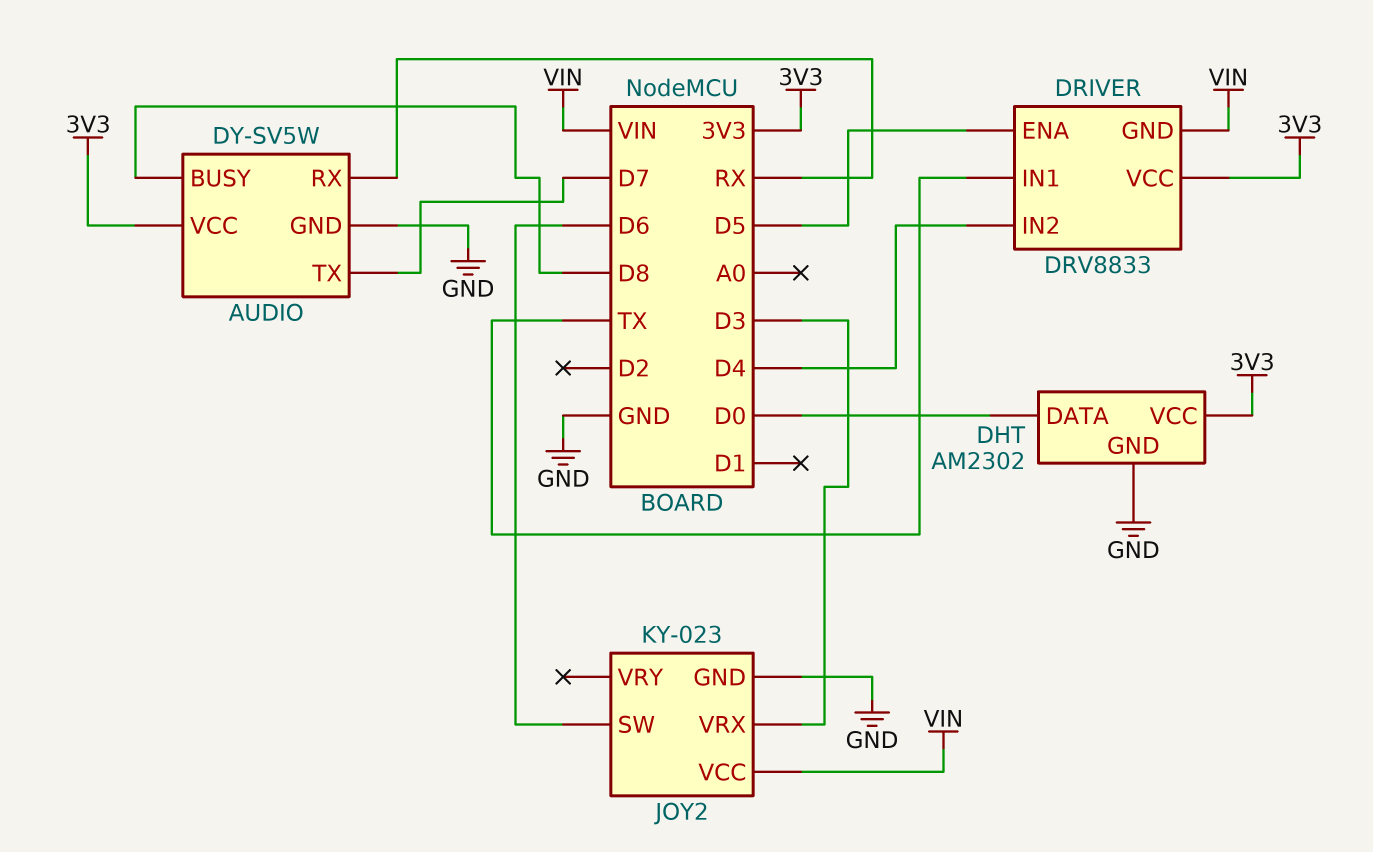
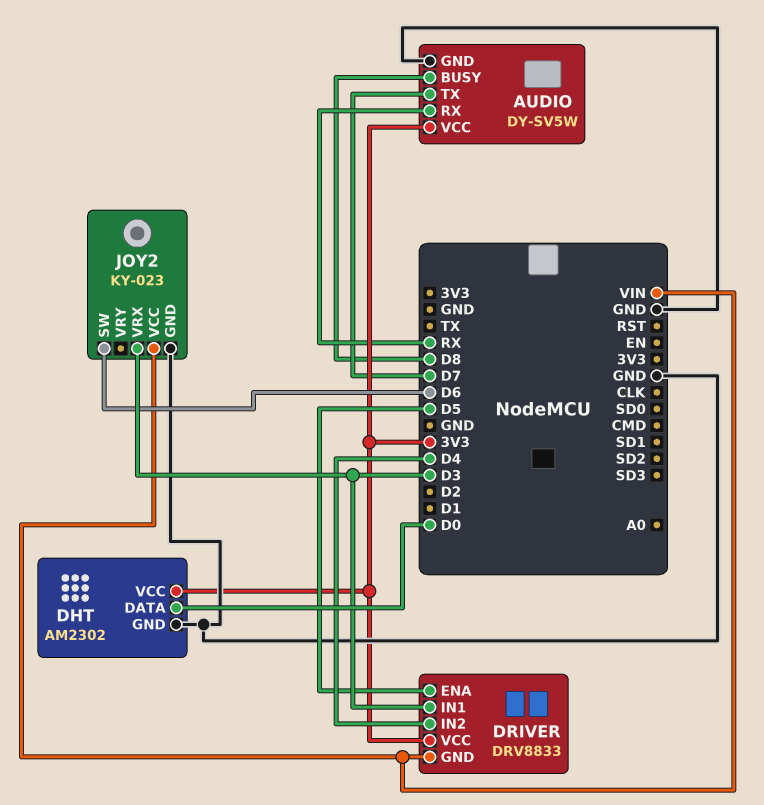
DRIVER pin IN1: TX -> D3

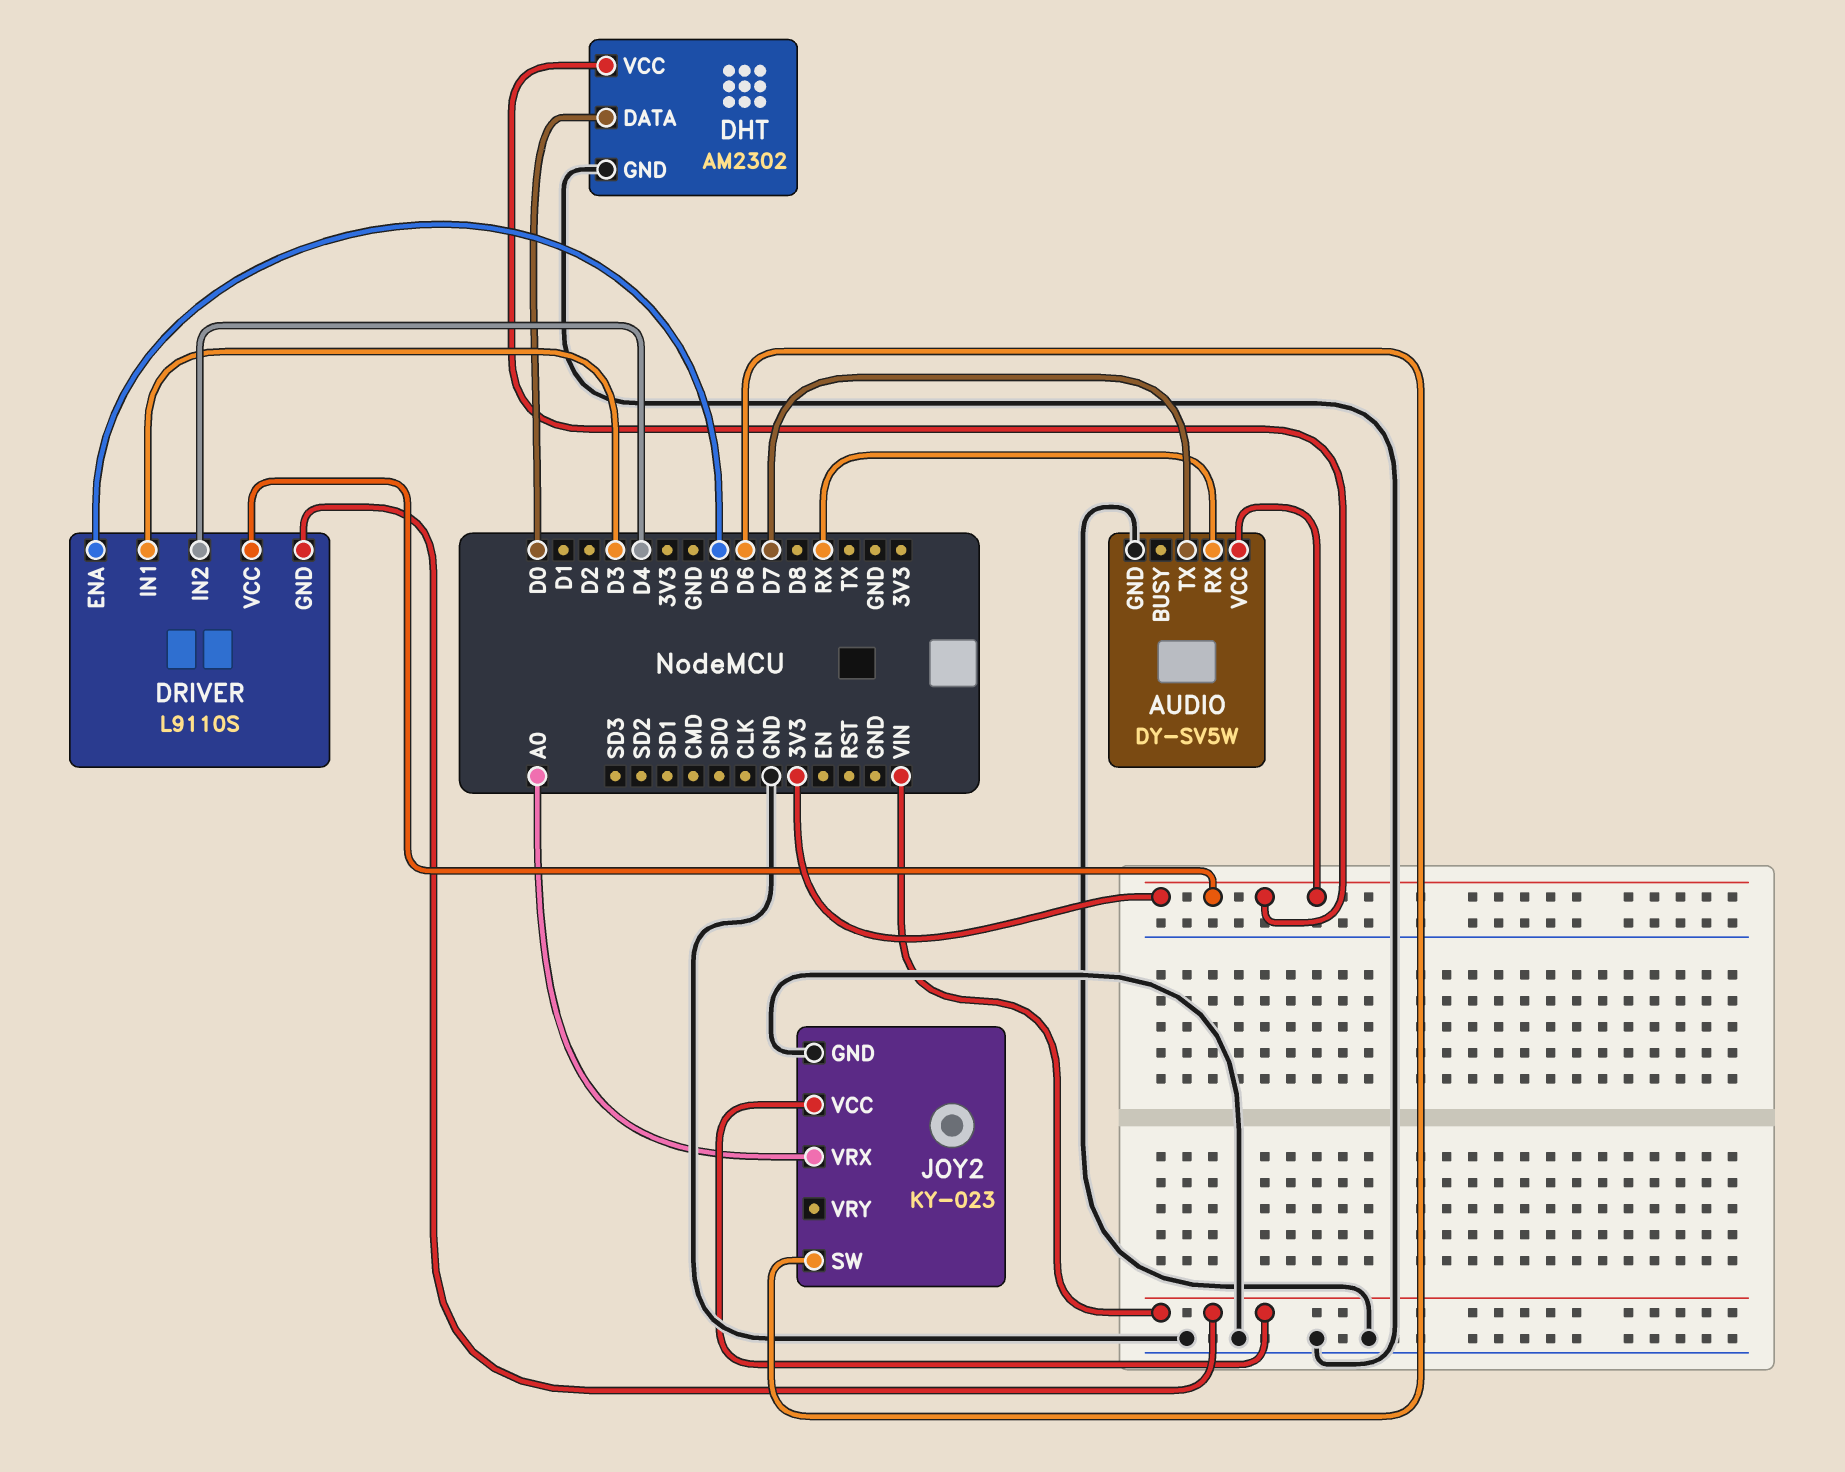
AUDIO pin BUSY: D8 -> none
DRIVER: DRV8833 -> L9110S
JOY2 pin VRX: D3 -> A0

